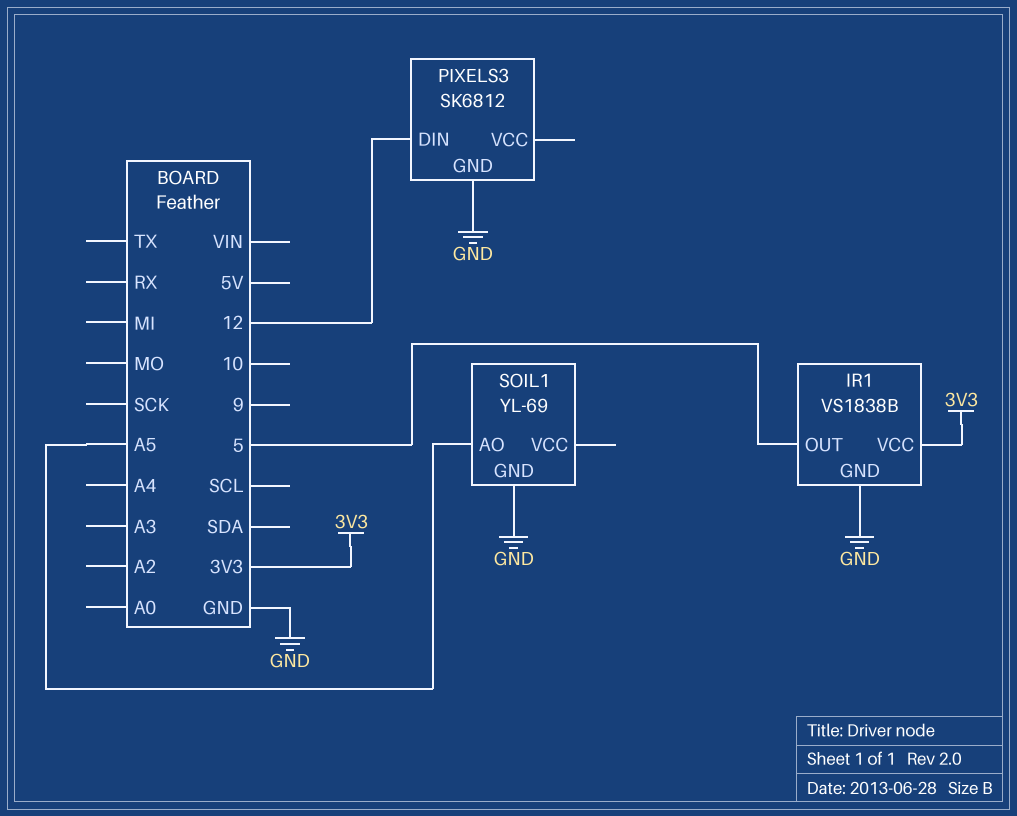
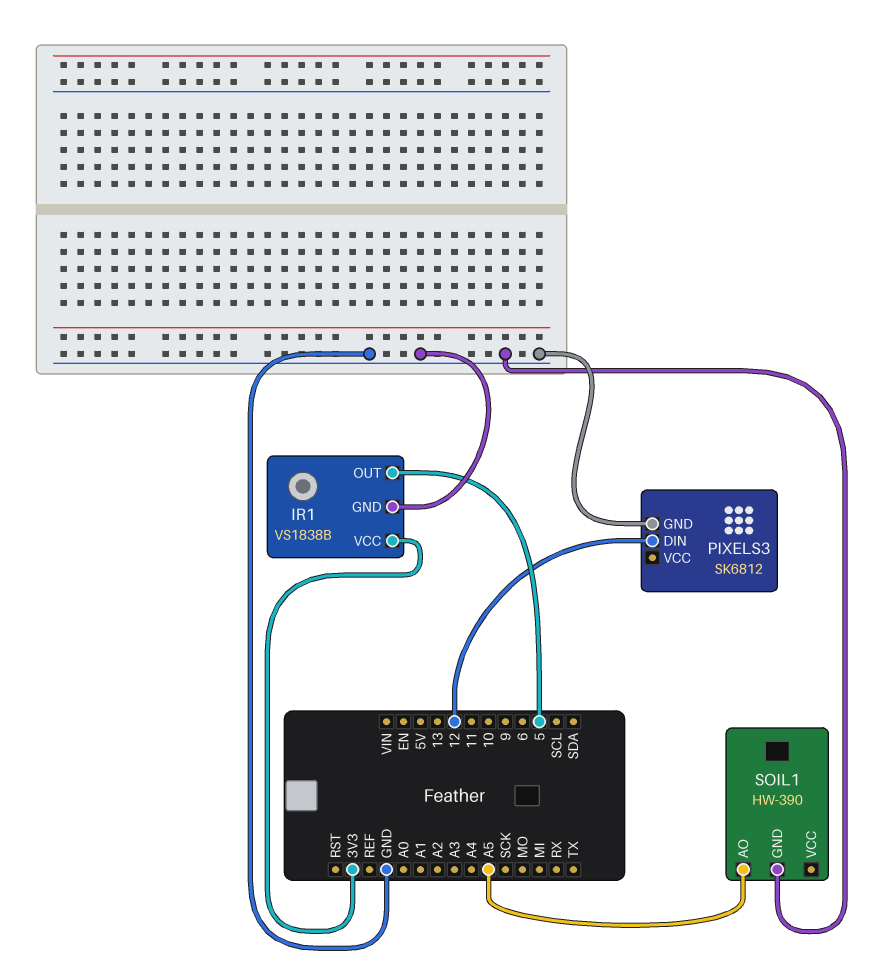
SOIL1: YL-69 -> HW-390

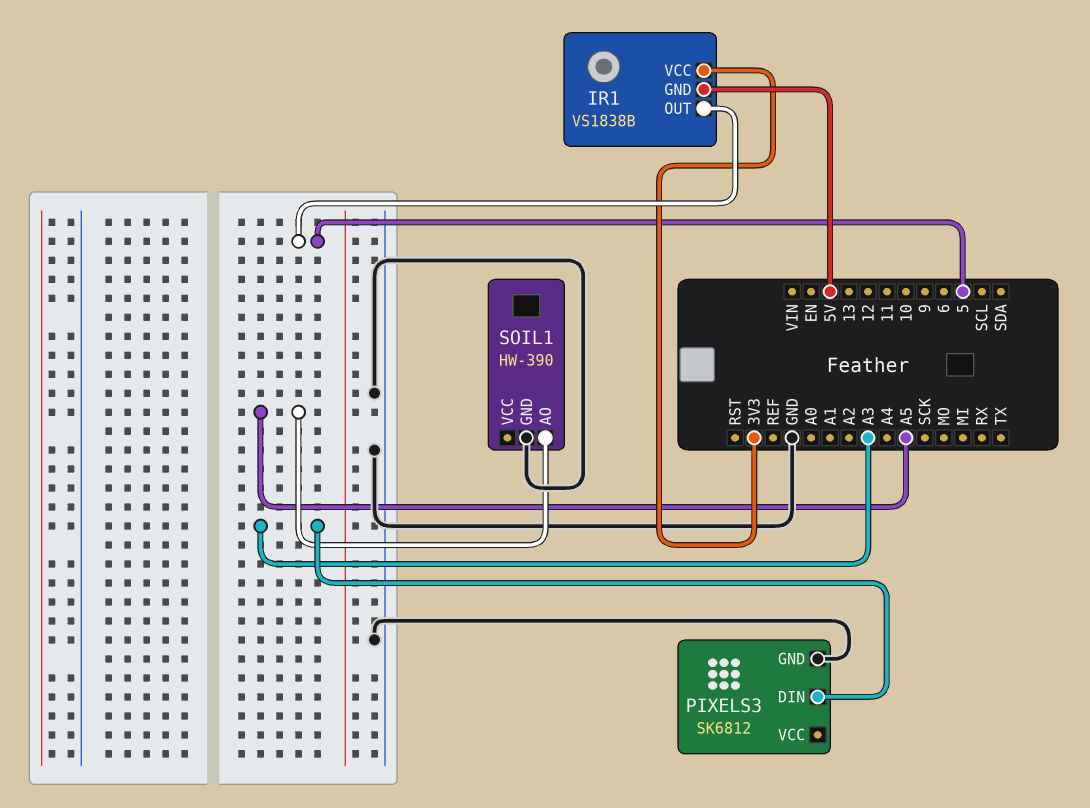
IR1 pin GND: GND -> 5V
PIXELS3 pin DIN: 12 -> A3

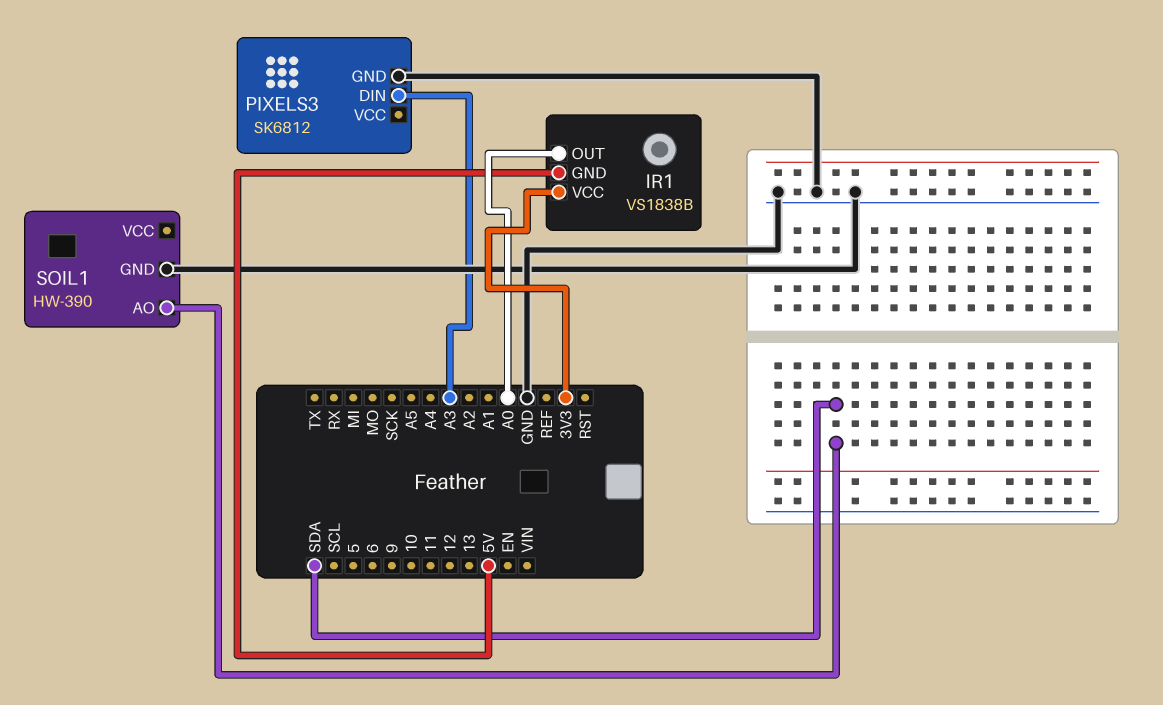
IR1 pin OUT: 5 -> A0
SOIL1 pin AO: A5 -> SDA

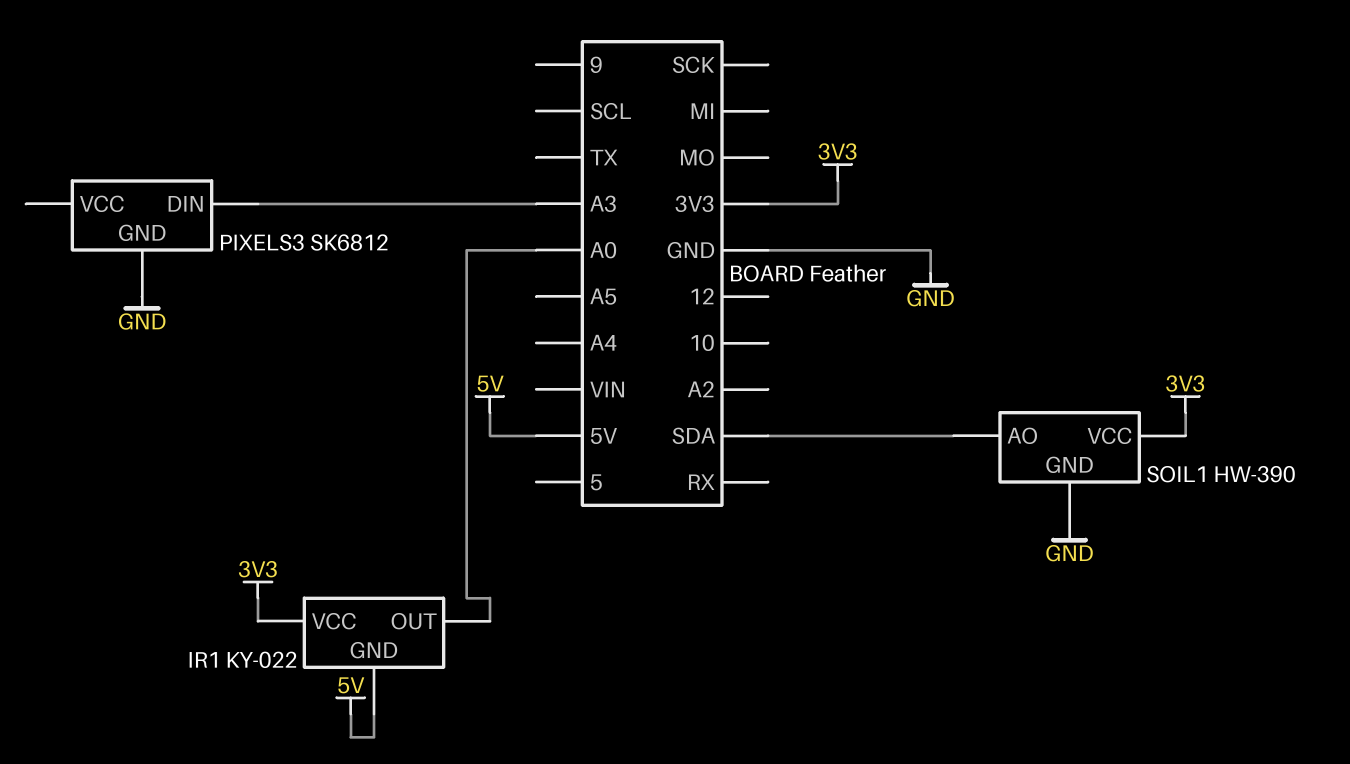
IR1: VS1838B -> KY-022
SOIL1 pin VCC: none -> 3V3

